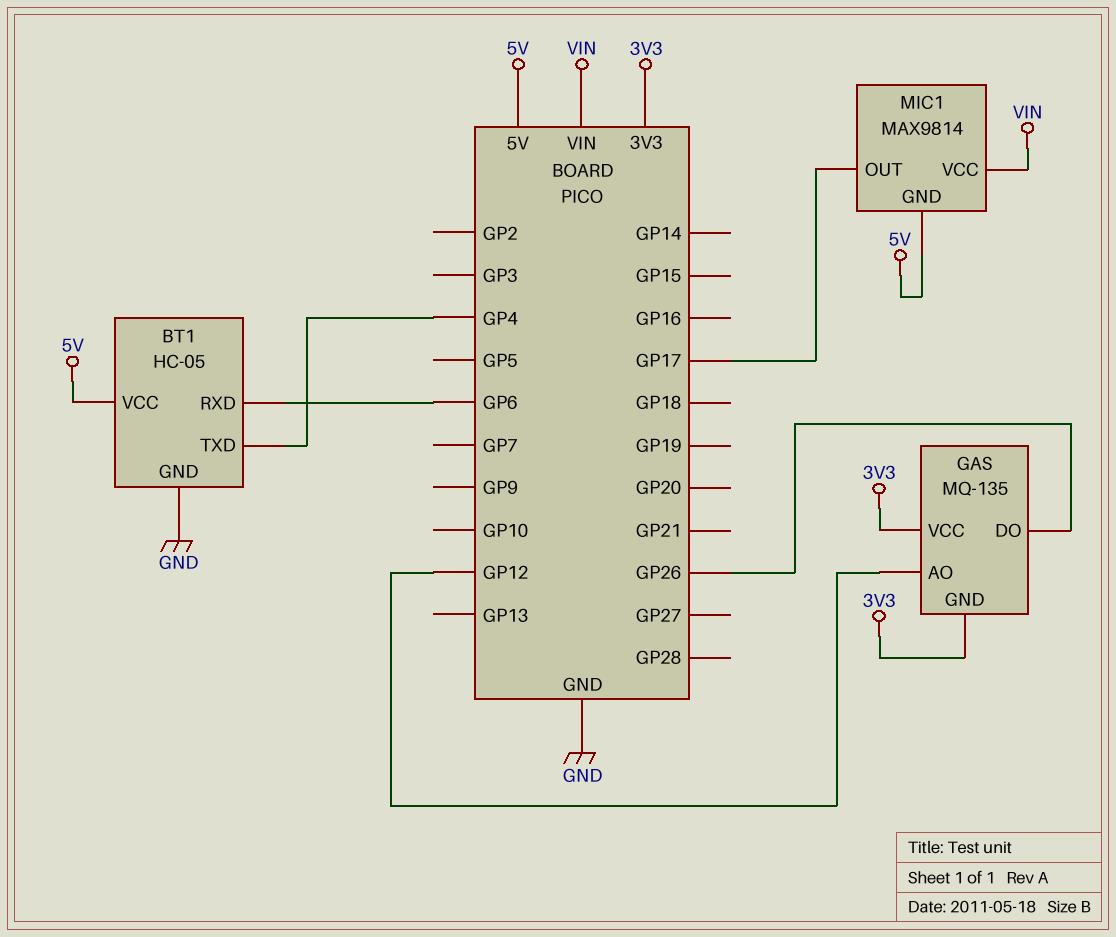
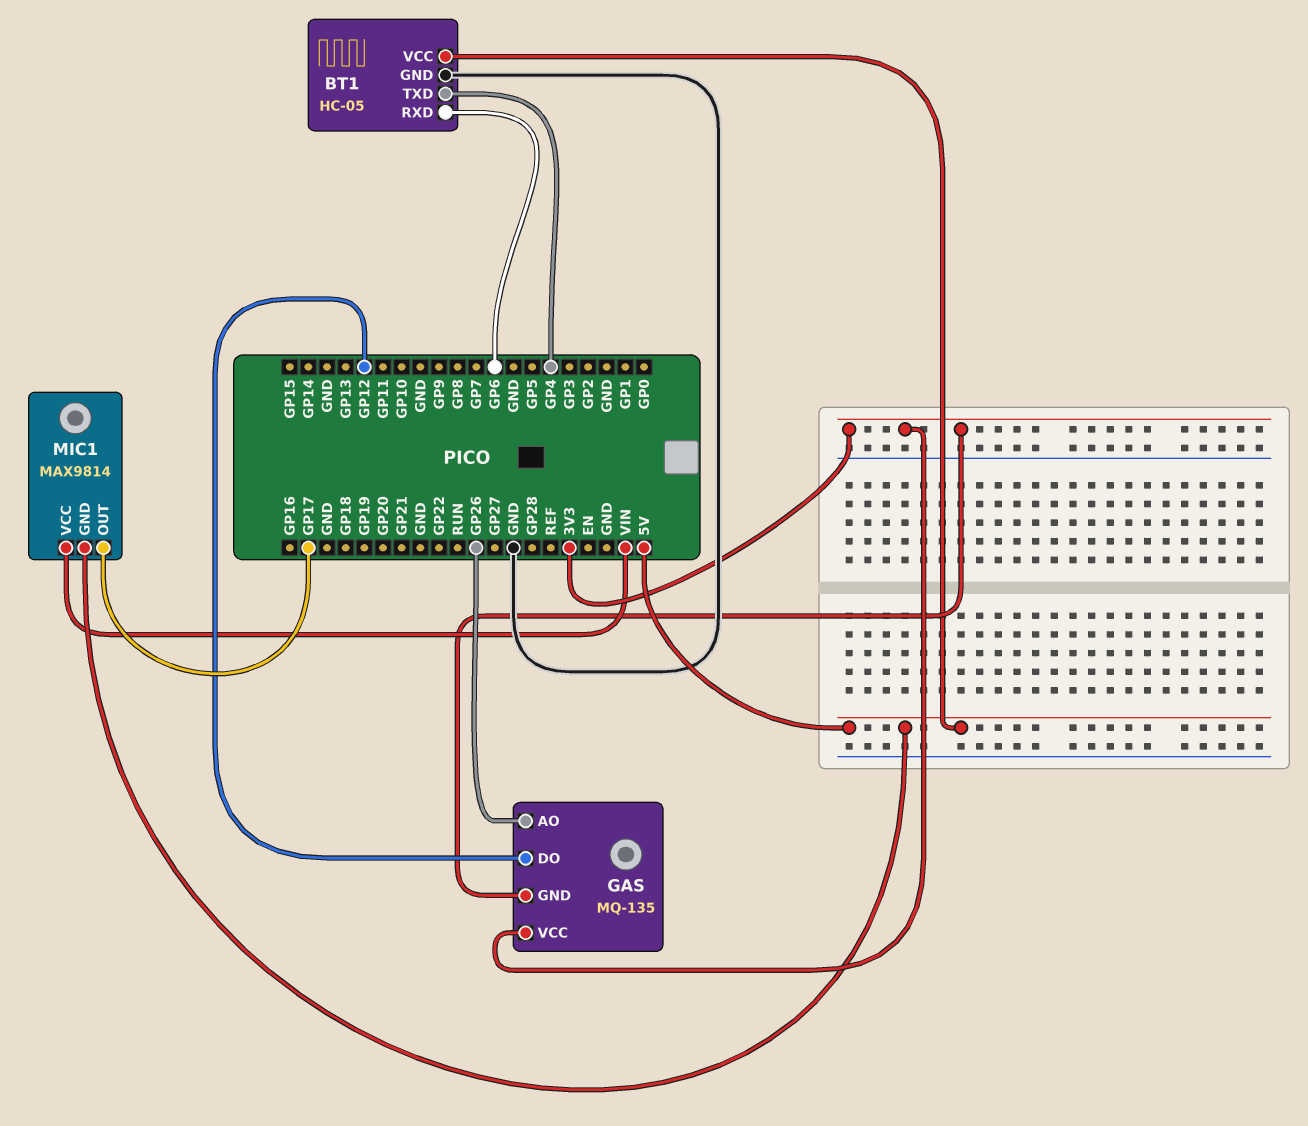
GAS pin AO: GP12 -> GP26
GAS pin DO: GP26 -> GP12

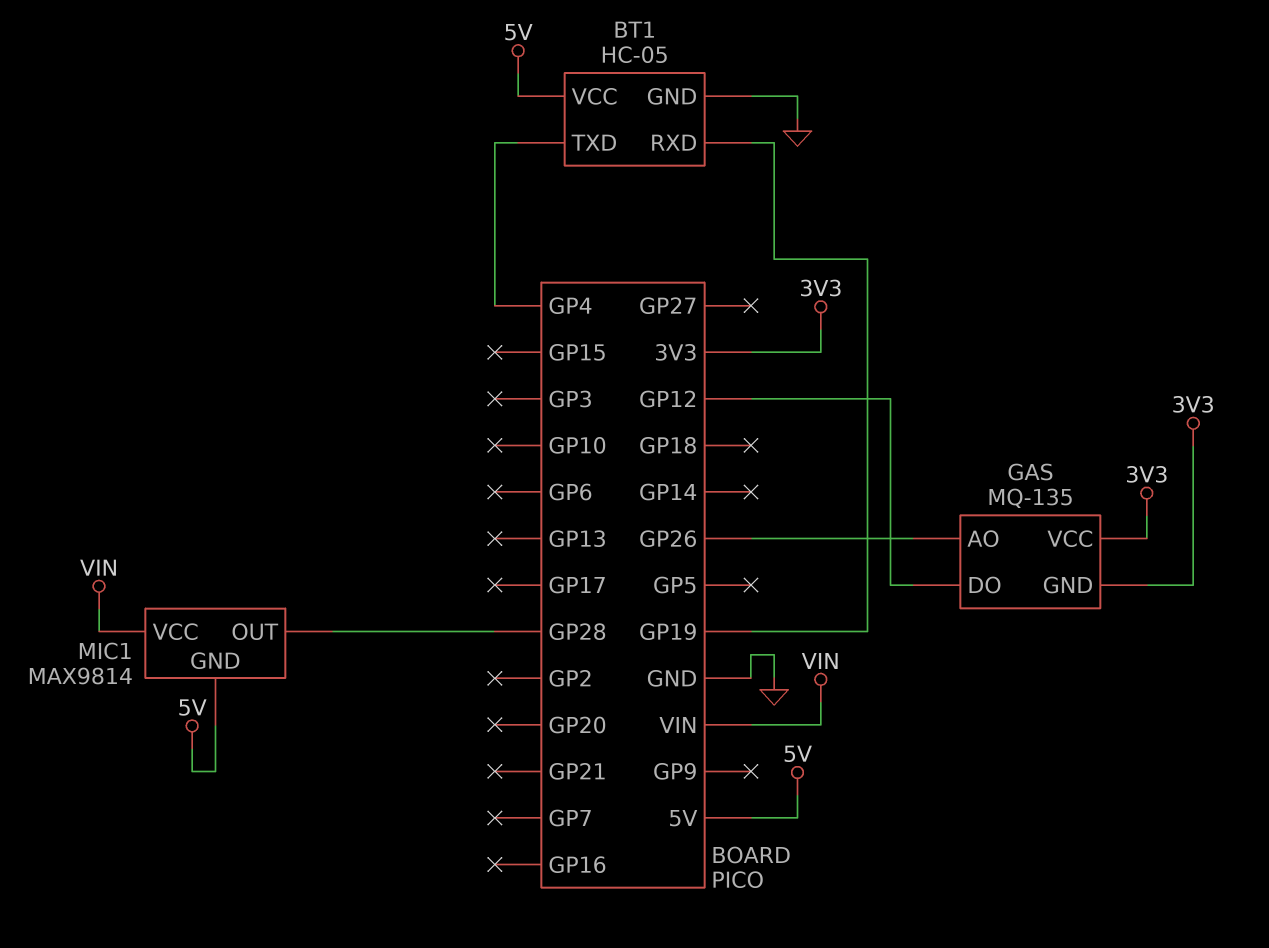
BT1 pin RXD: GP6 -> GP19
MIC1 pin OUT: GP17 -> GP28

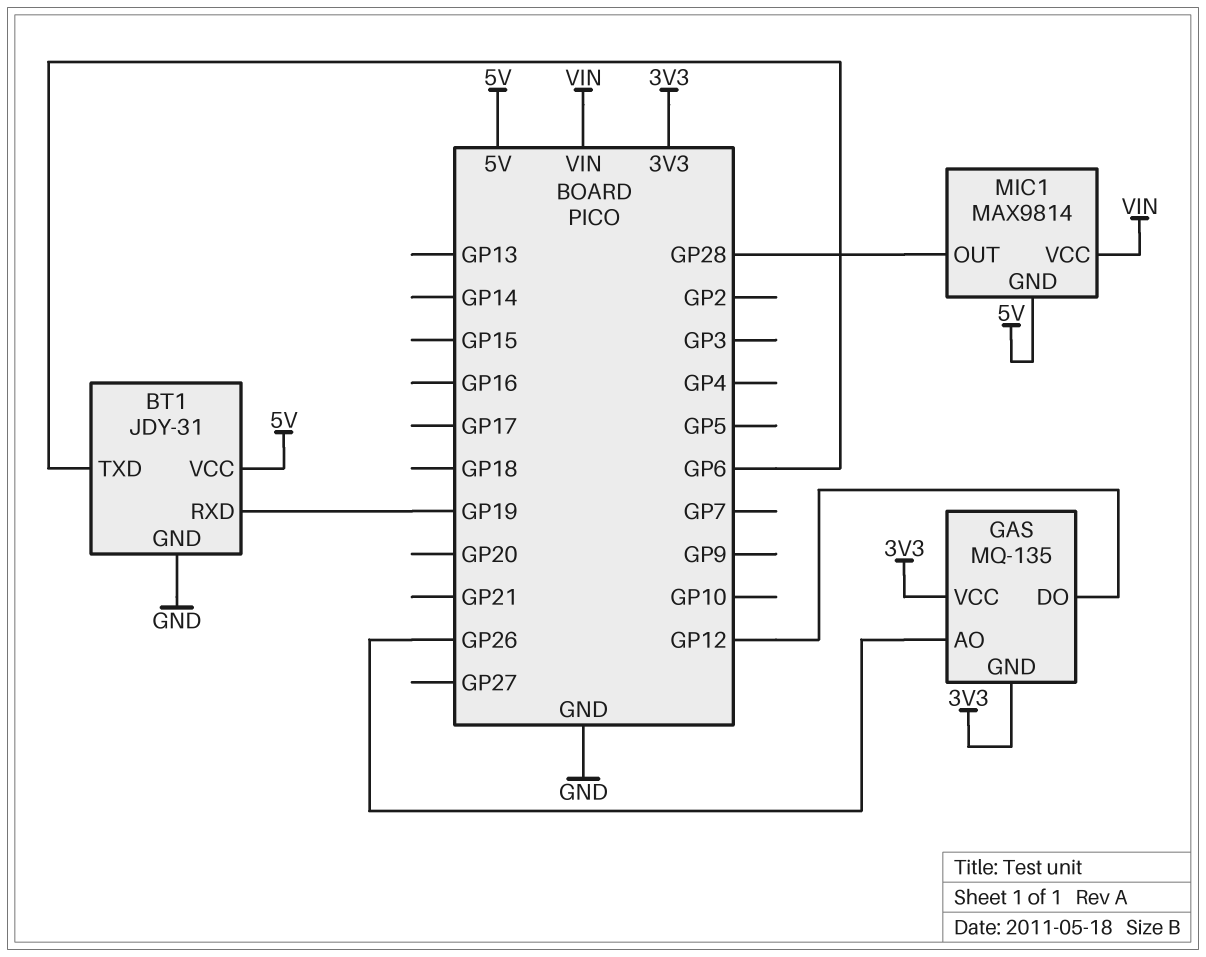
BT1: HC-05 -> JDY-31
BT1 pin TXD: GP4 -> GP6

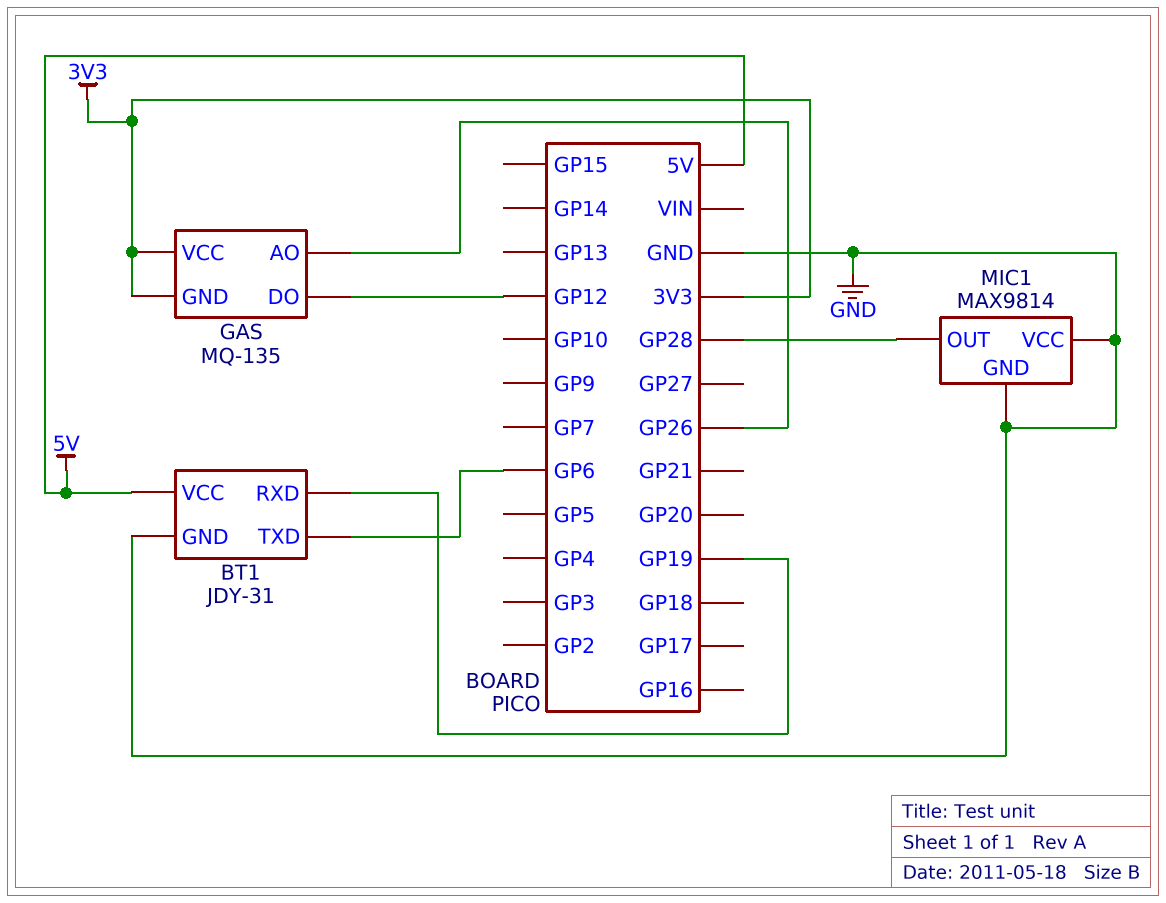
MIC1 pin GND: 5V -> GND
MIC1 pin VCC: VIN -> GND

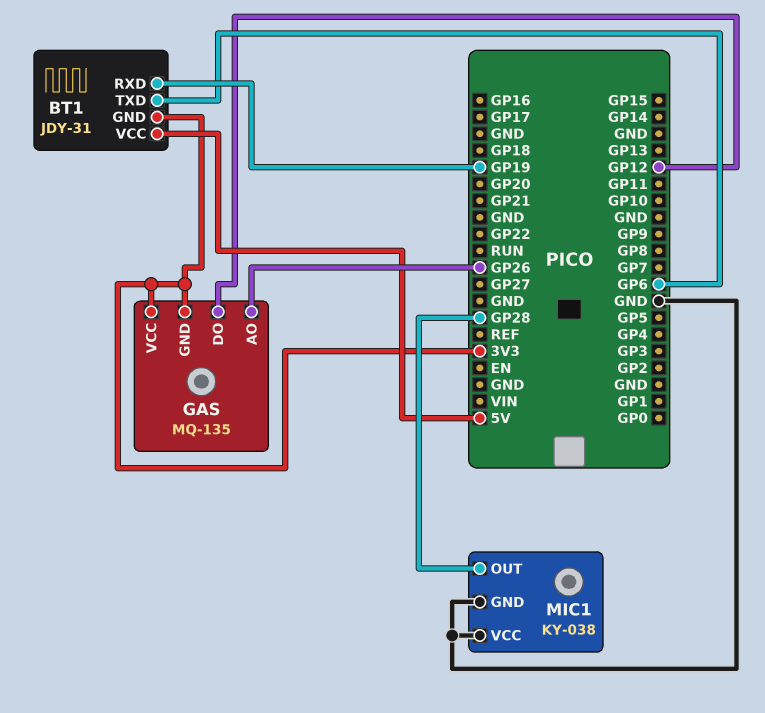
BT1 pin GND: GND -> 3V3
MIC1: MAX9814 -> KY-038

